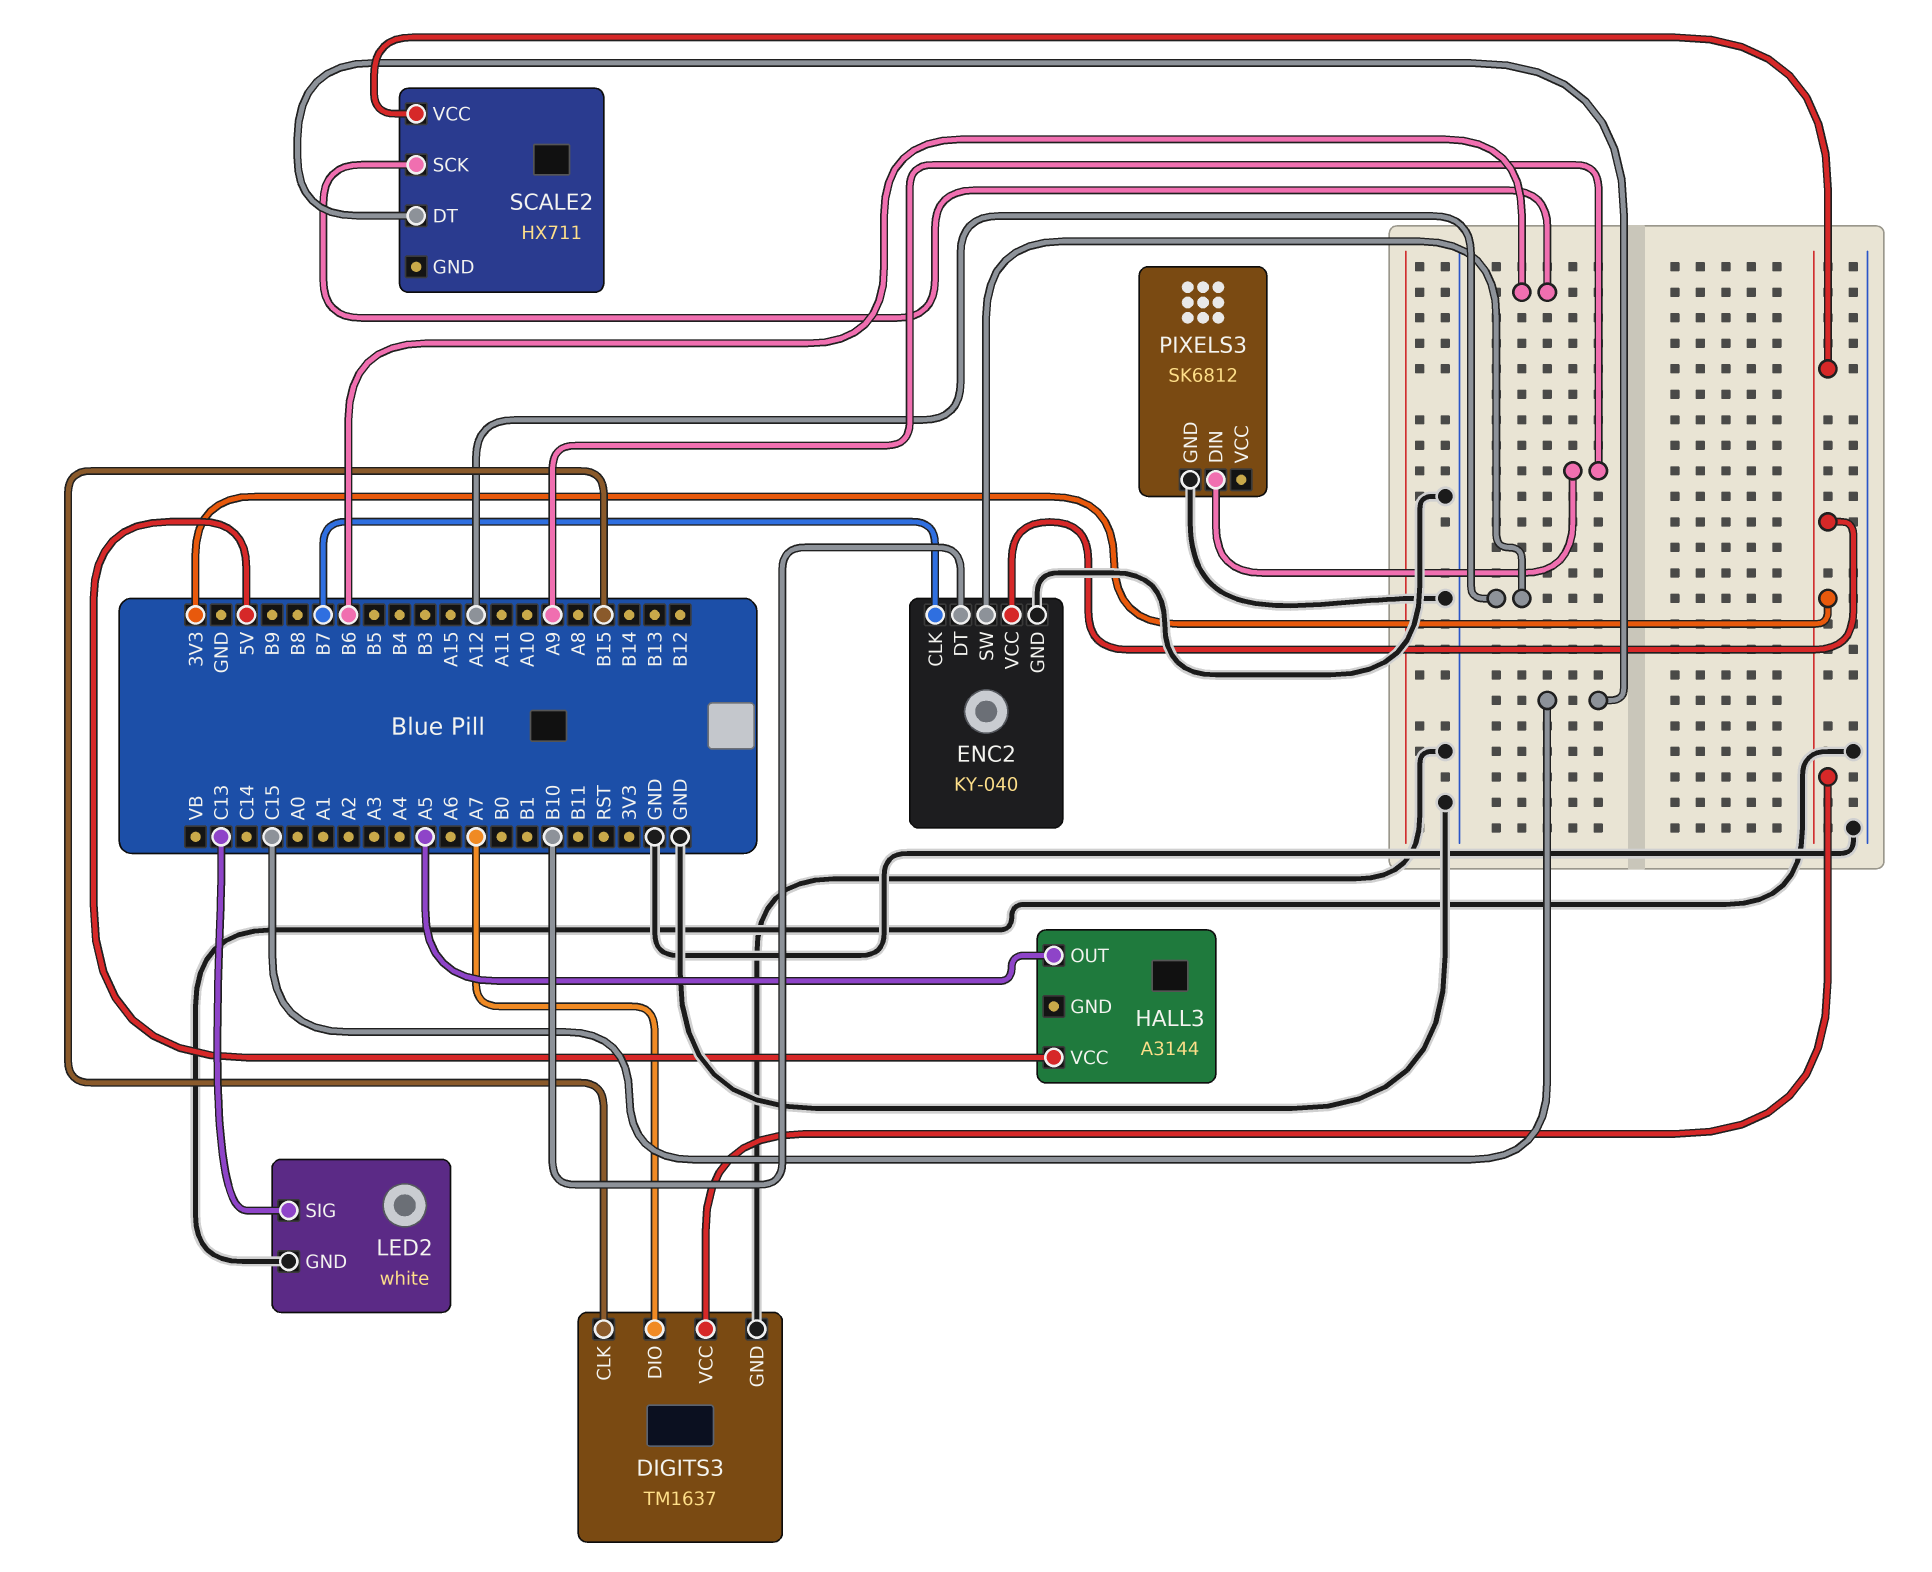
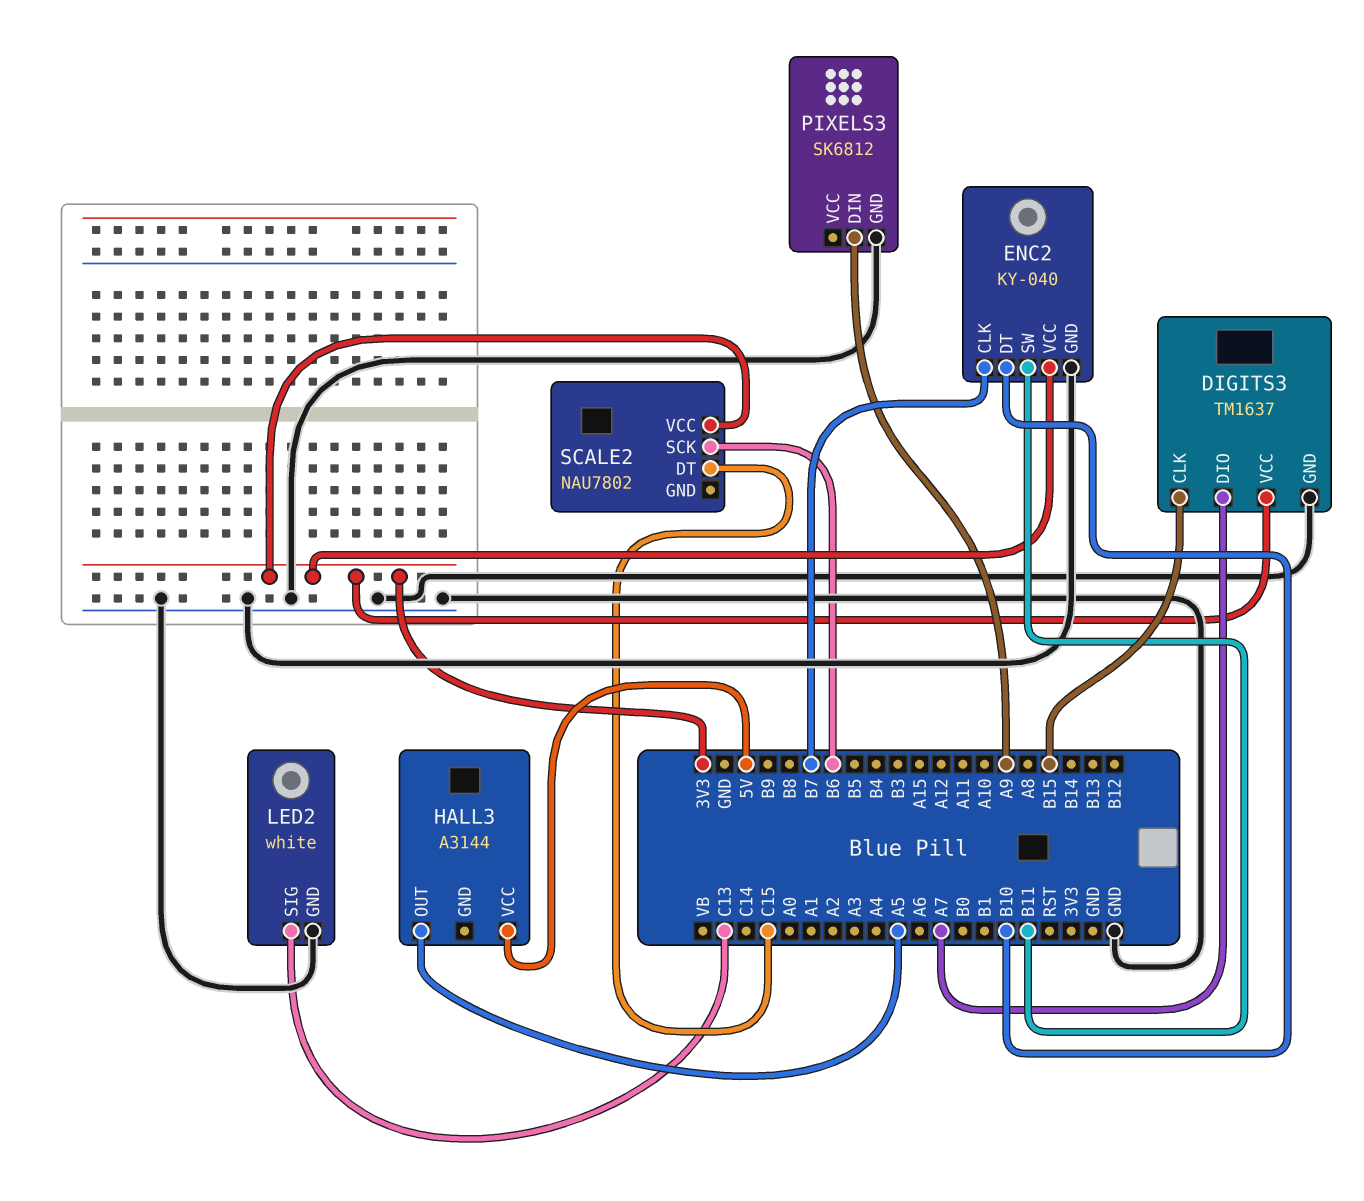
ENC2 pin SW: A12 -> B11
SCALE2: HX711 -> NAU7802

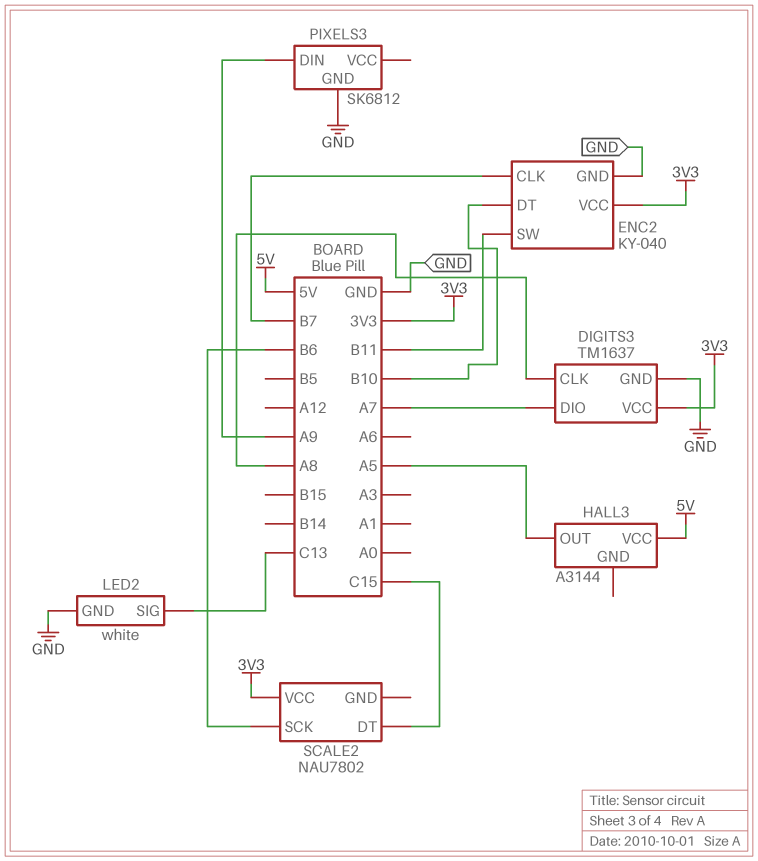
DIGITS3 pin CLK: B15 -> A8

